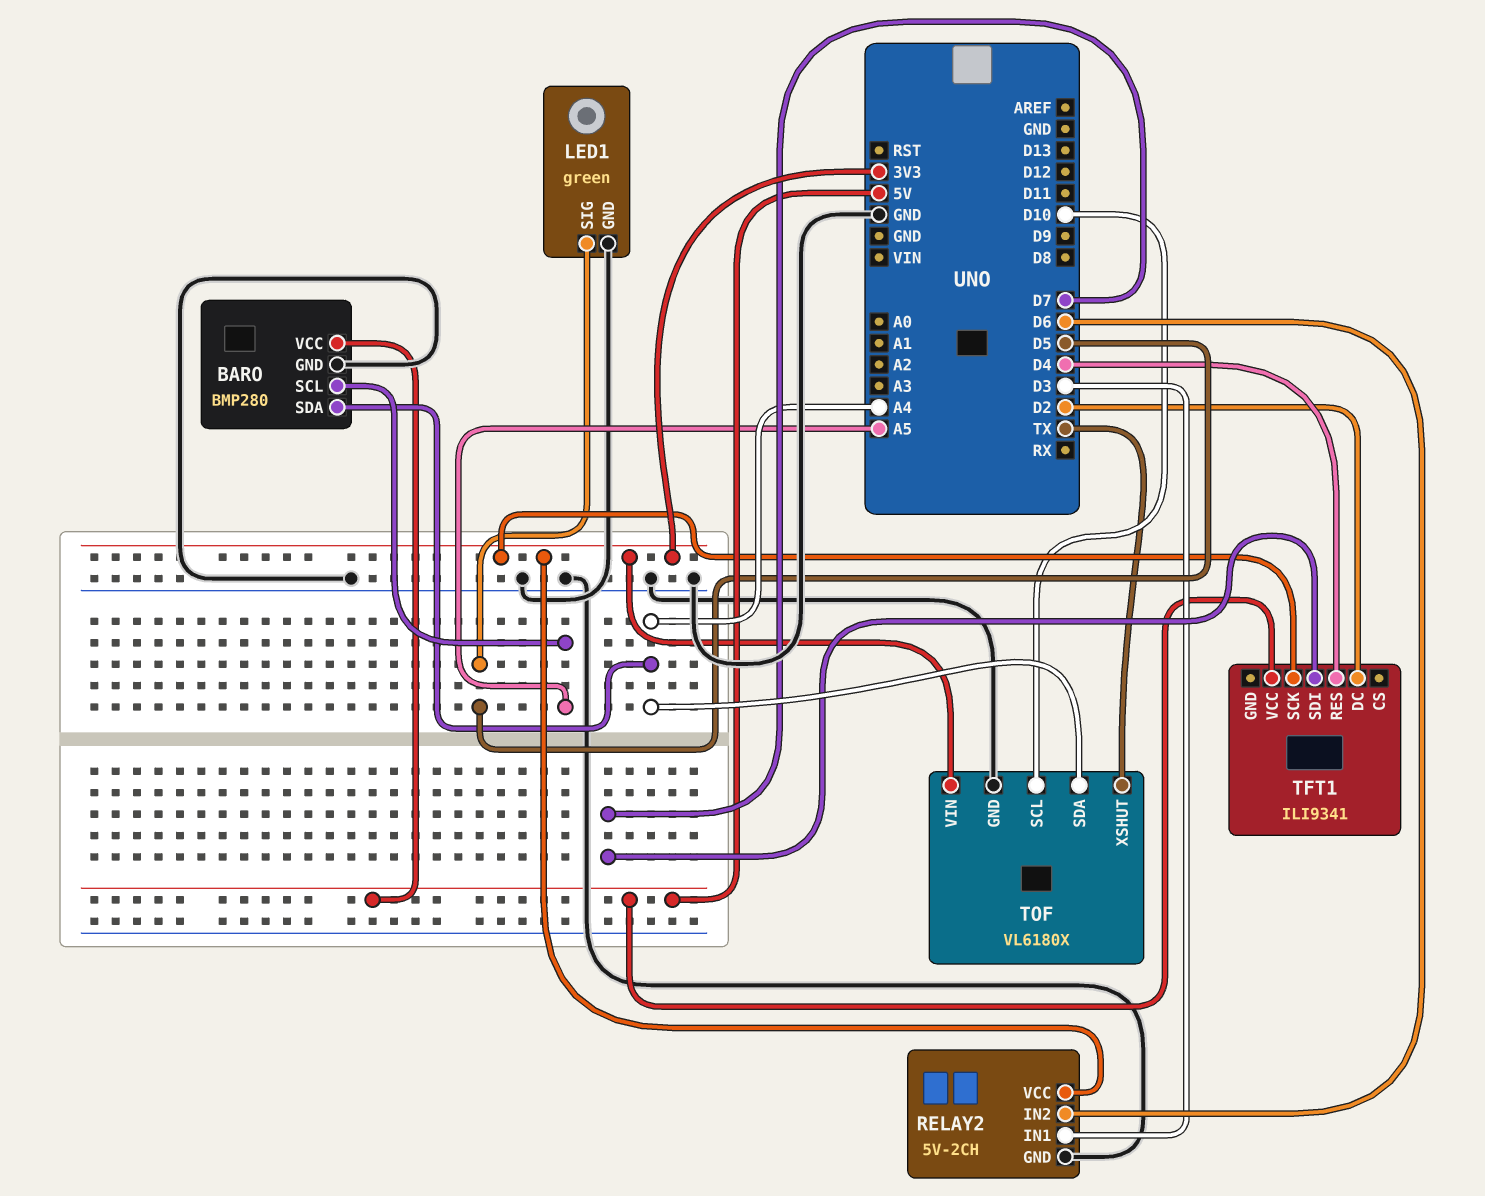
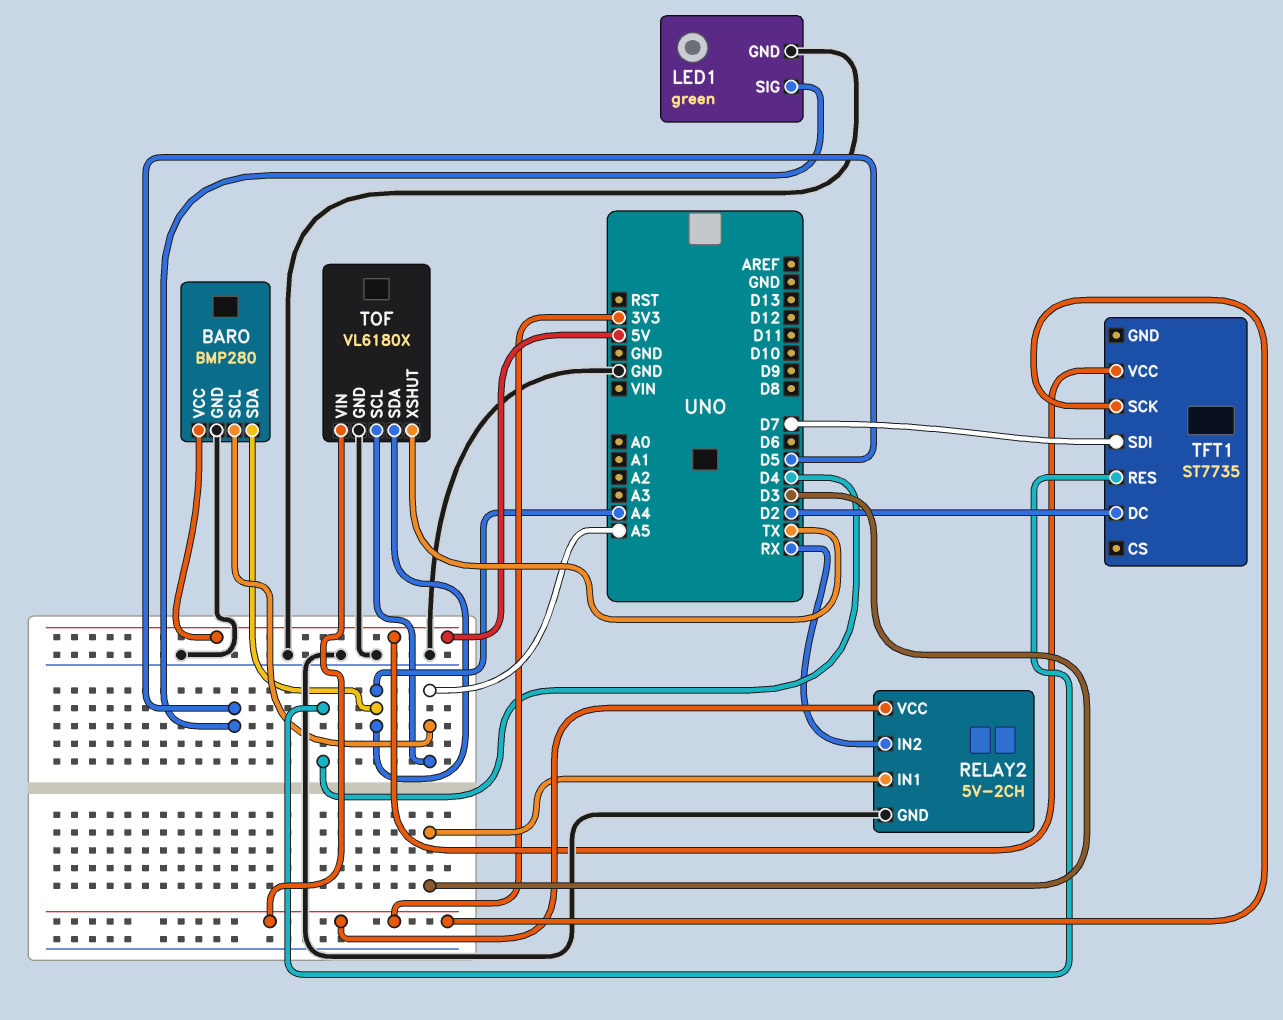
RELAY2 pin IN2: D6 -> RX
TFT1: ILI9341 -> ST7735
TOF pin SCL: D10 -> A5

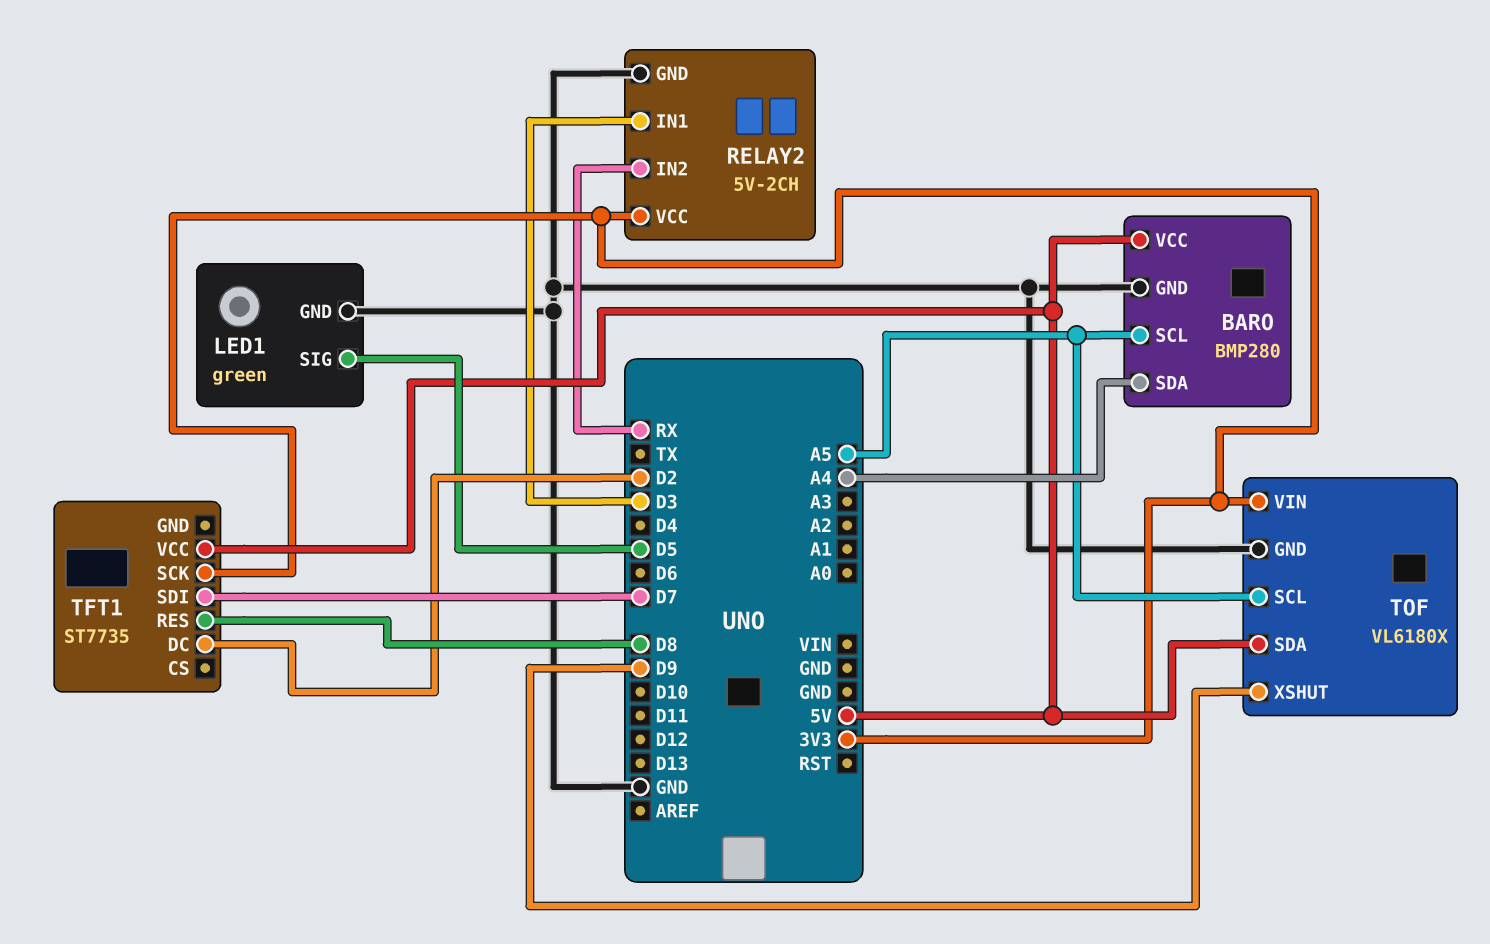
TFT1 pin RES: D4 -> D8
TOF pin SDA: A4 -> 5V
TOF pin XSHUT: TX -> D9

